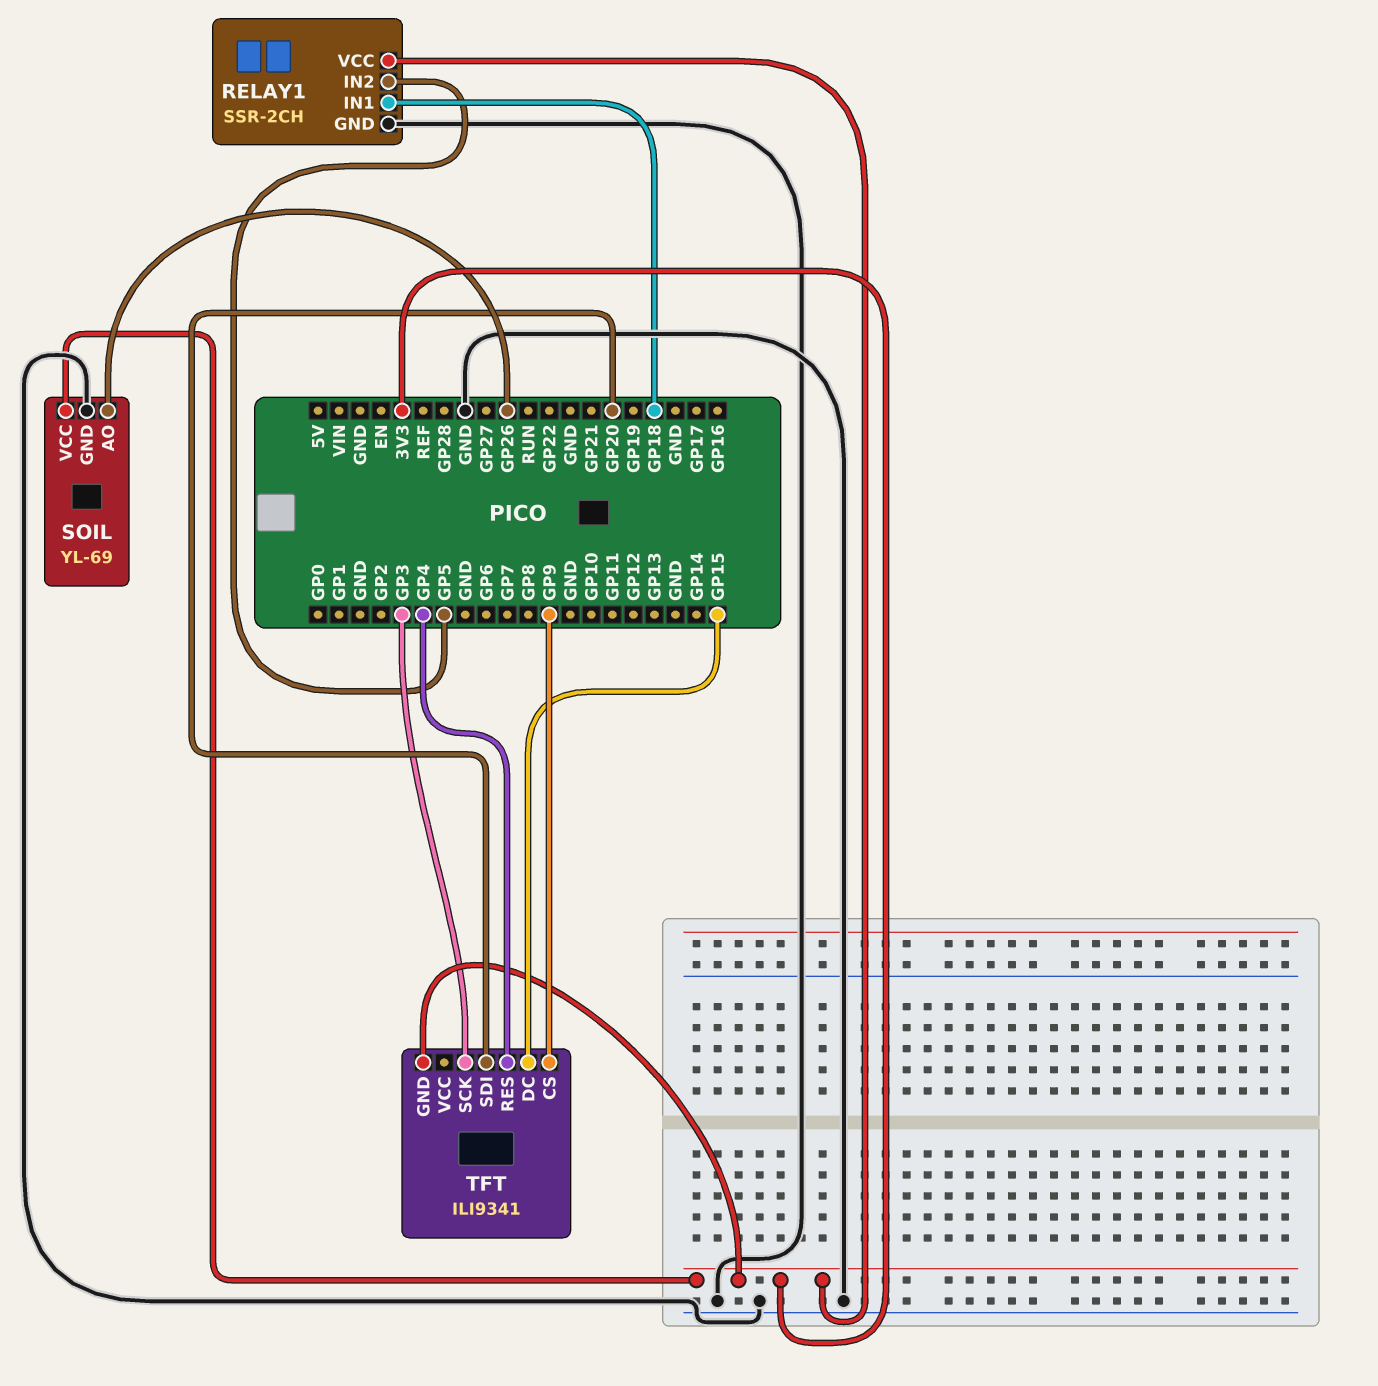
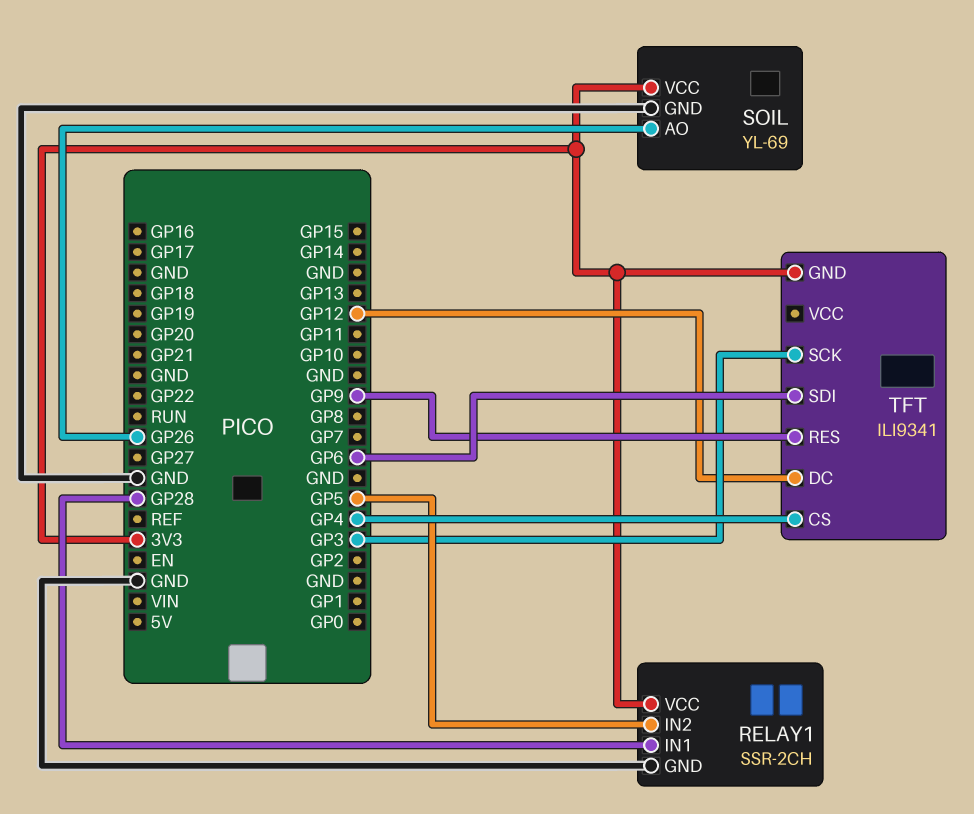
RELAY1 pin IN1: GP18 -> GP28
TFT pin CS: GP9 -> GP4
TFT pin DC: GP15 -> GP12
TFT pin RES: GP4 -> GP9
TFT pin SDI: GP20 -> GP6

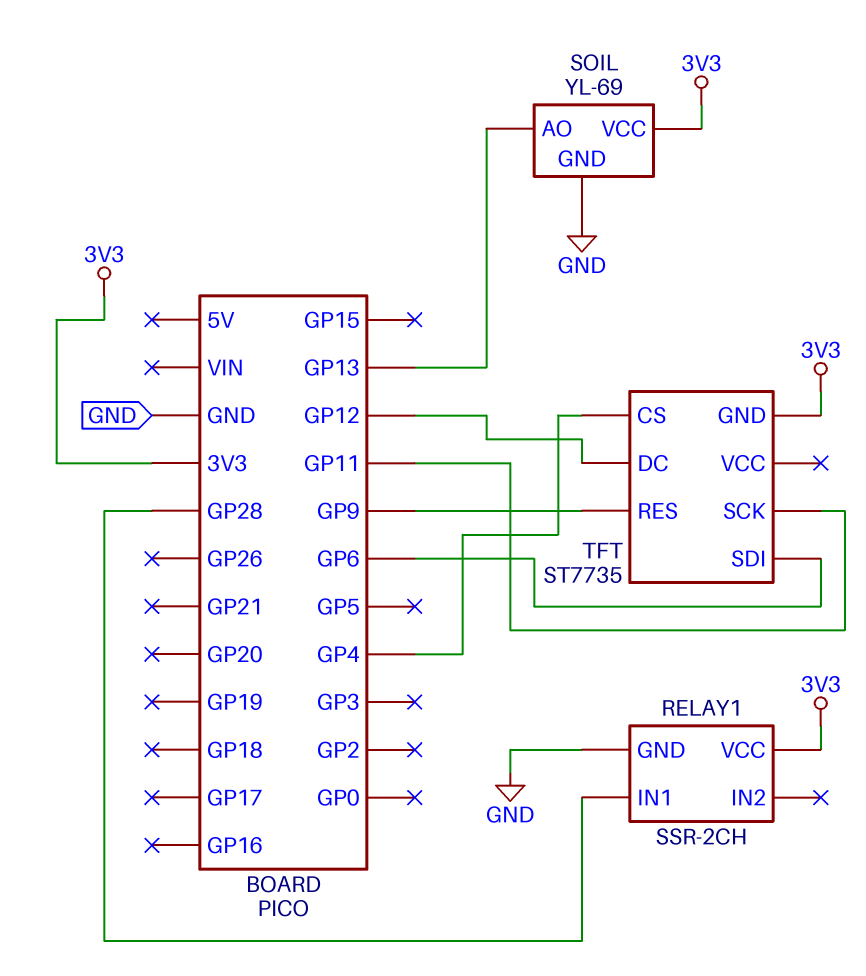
RELAY1 pin IN2: GP5 -> none
SOIL pin AO: GP26 -> GP13
TFT: ILI9341 -> ST7735
TFT pin SCK: GP3 -> GP11

